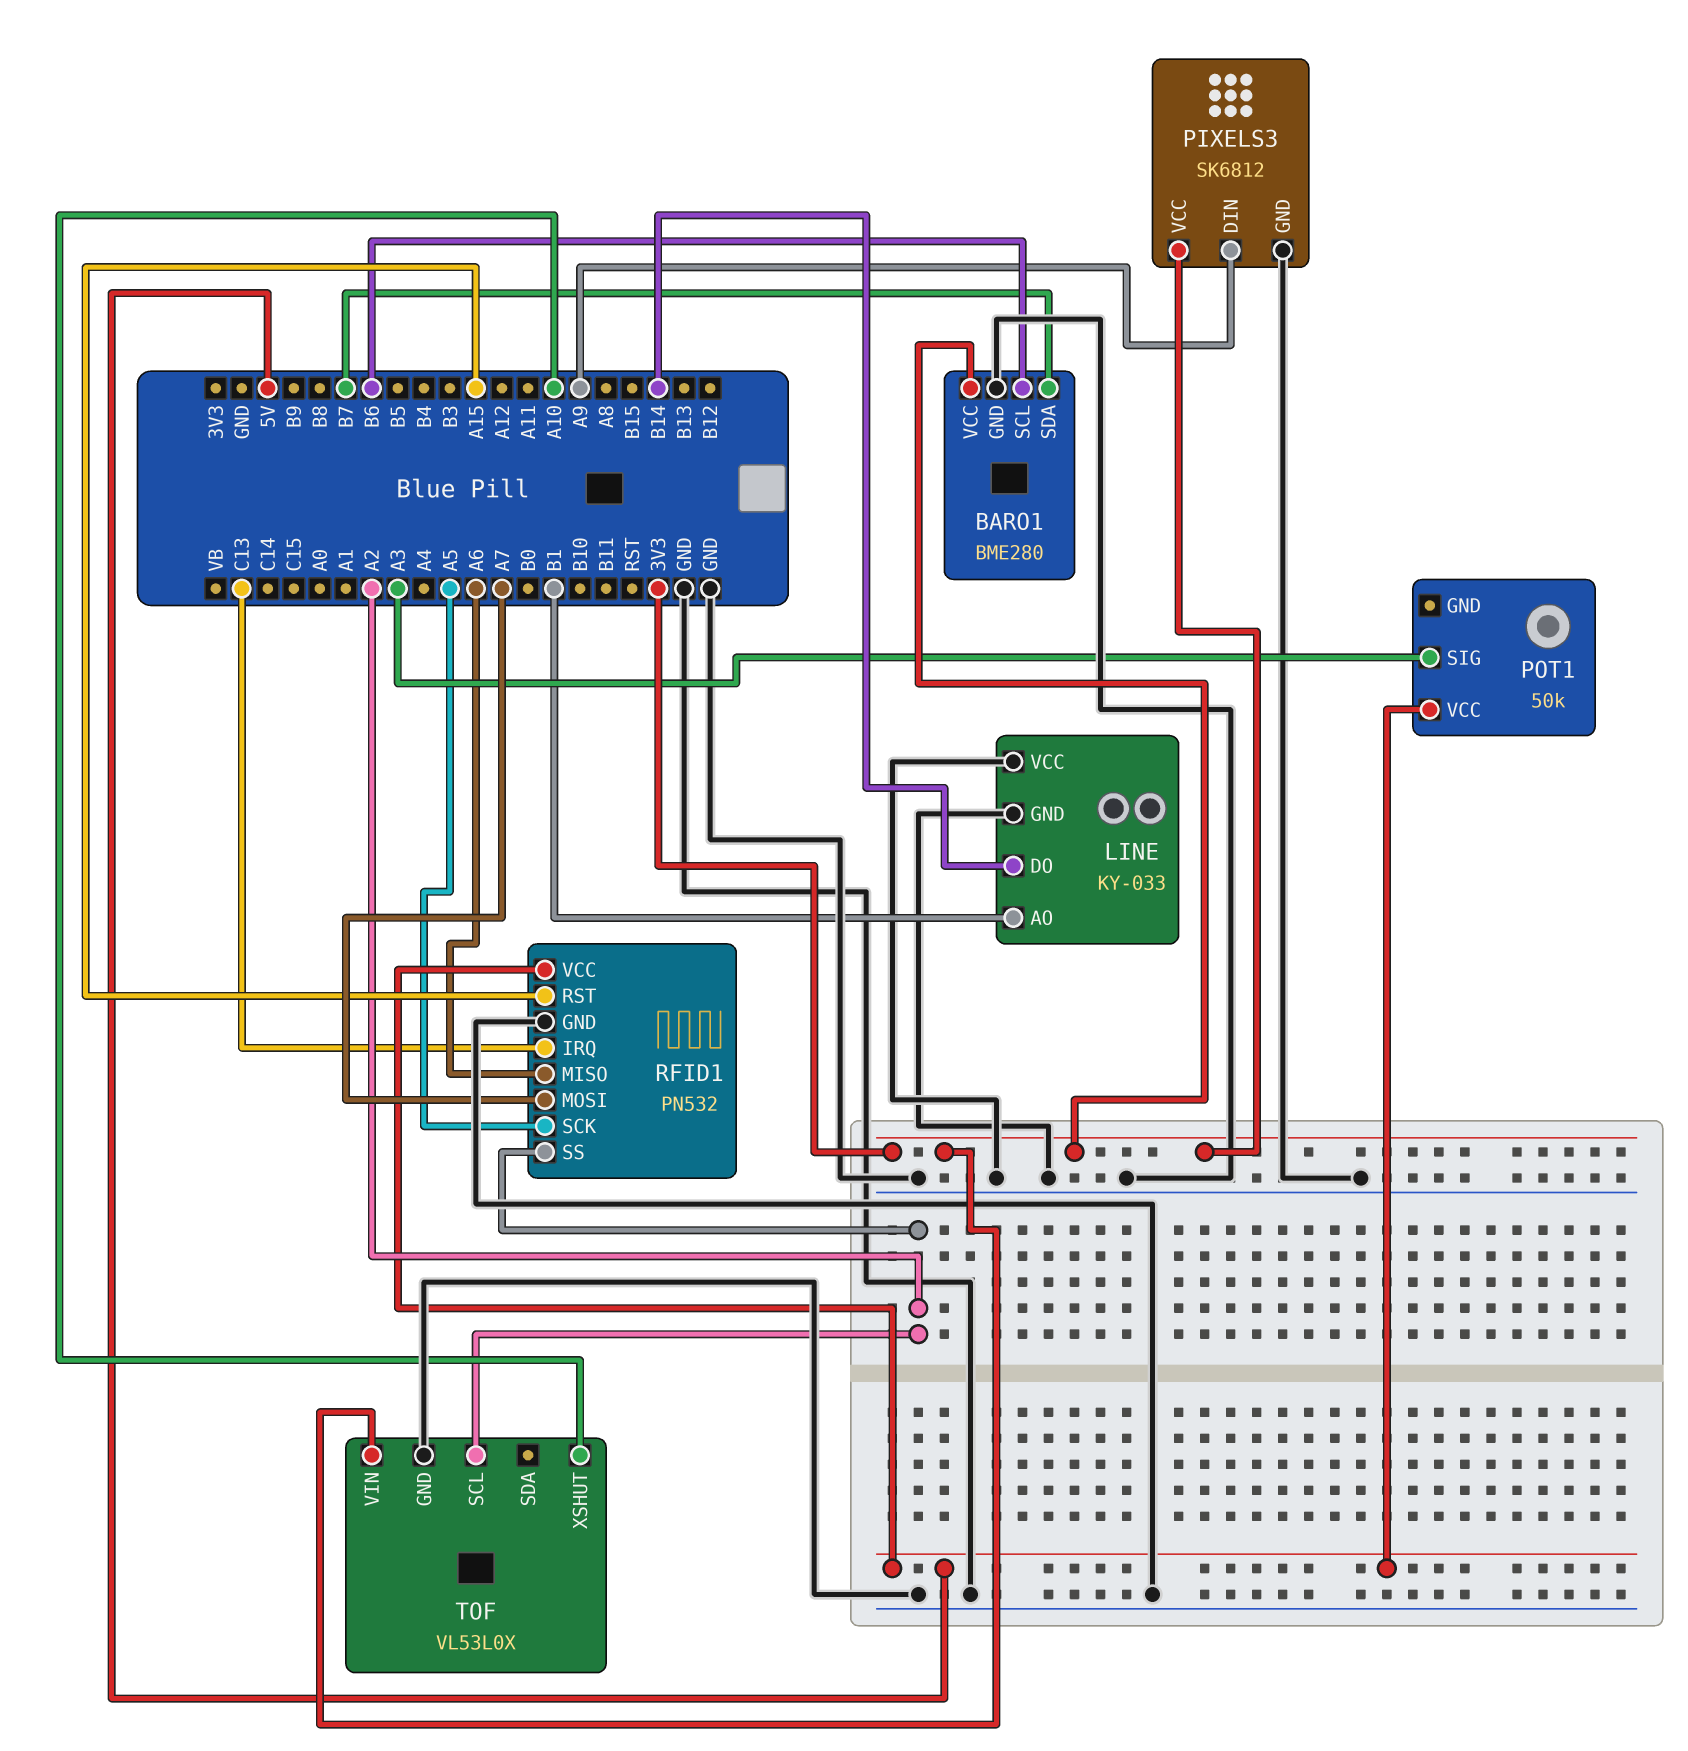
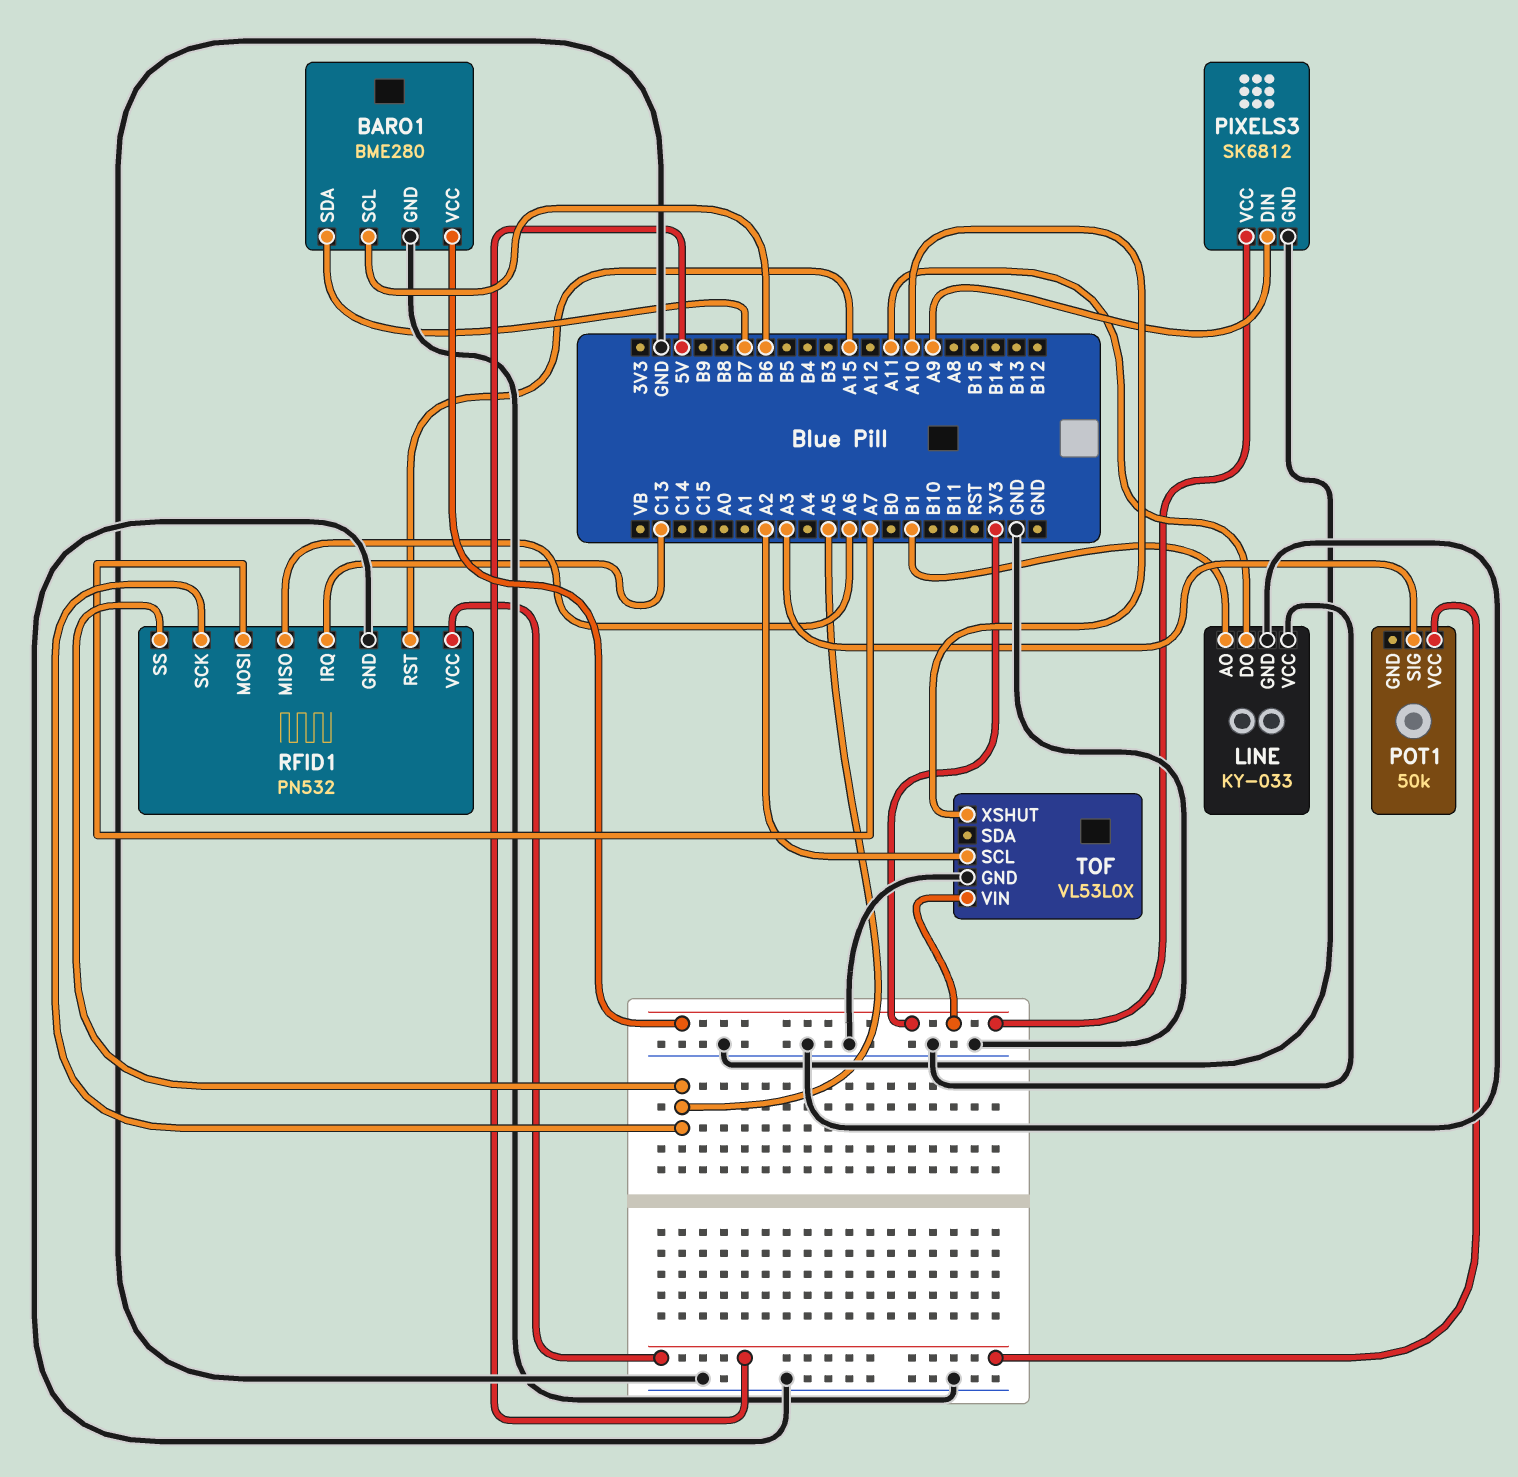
LINE pin DO: B14 -> A11
RFID1 pin SS: A2 -> A5

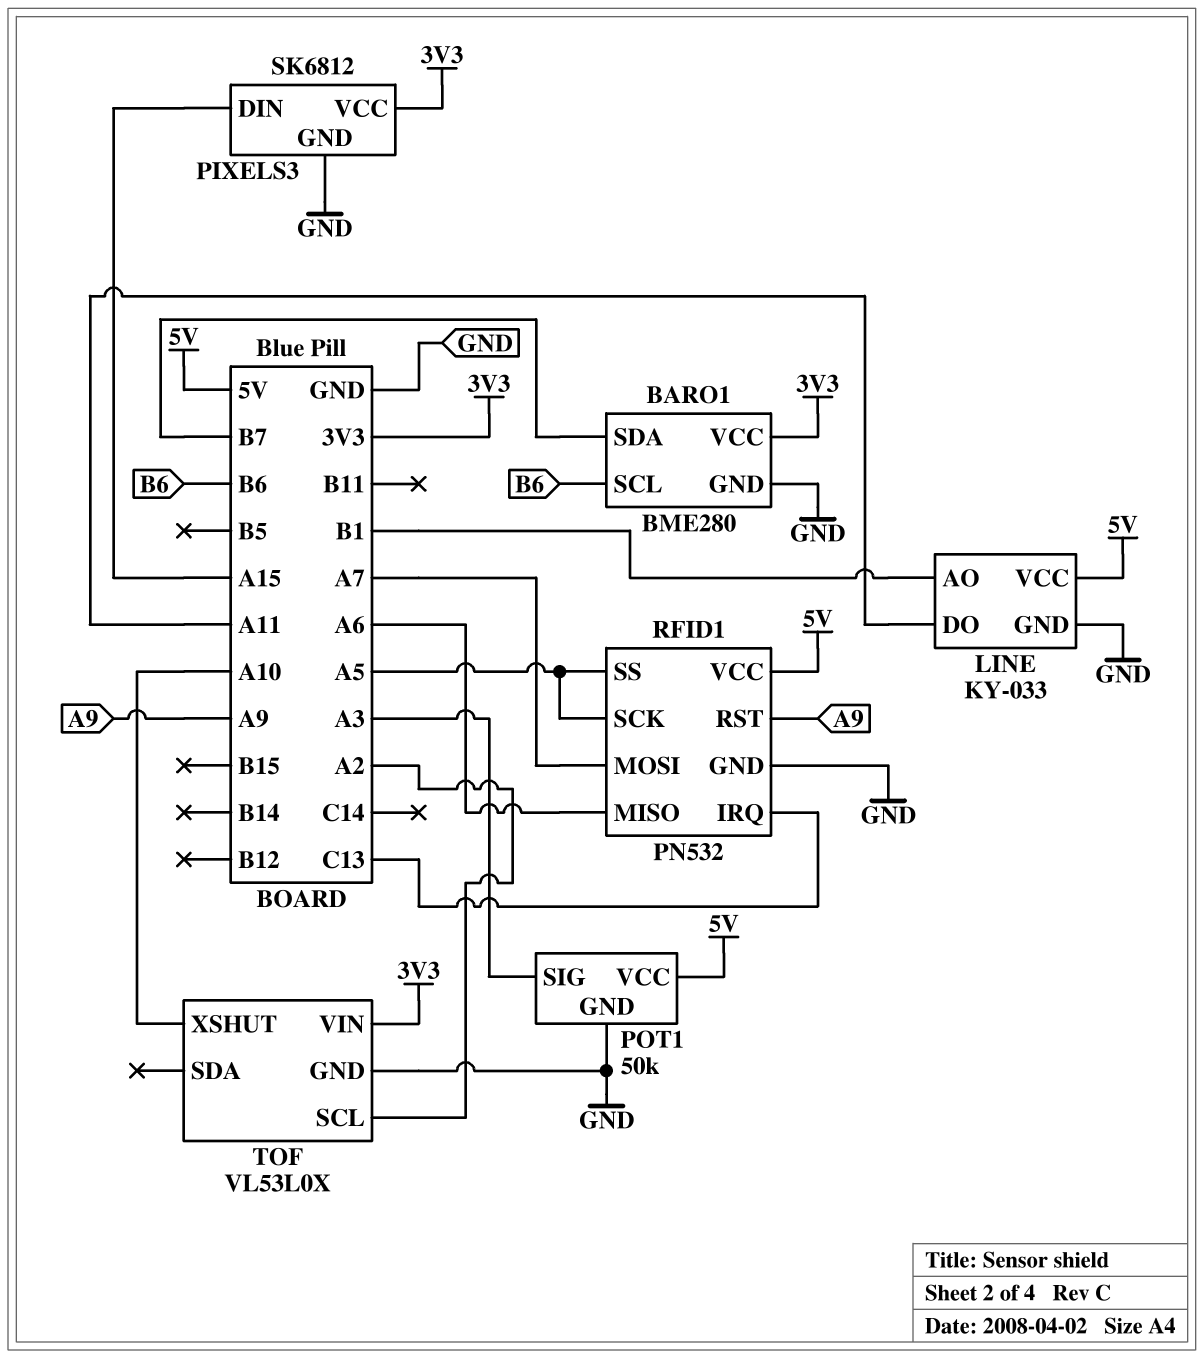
LINE pin VCC: GND -> 5V
PIXELS3 pin DIN: A9 -> A15
POT1 pin GND: none -> GND
RFID1 pin RST: A15 -> A9

